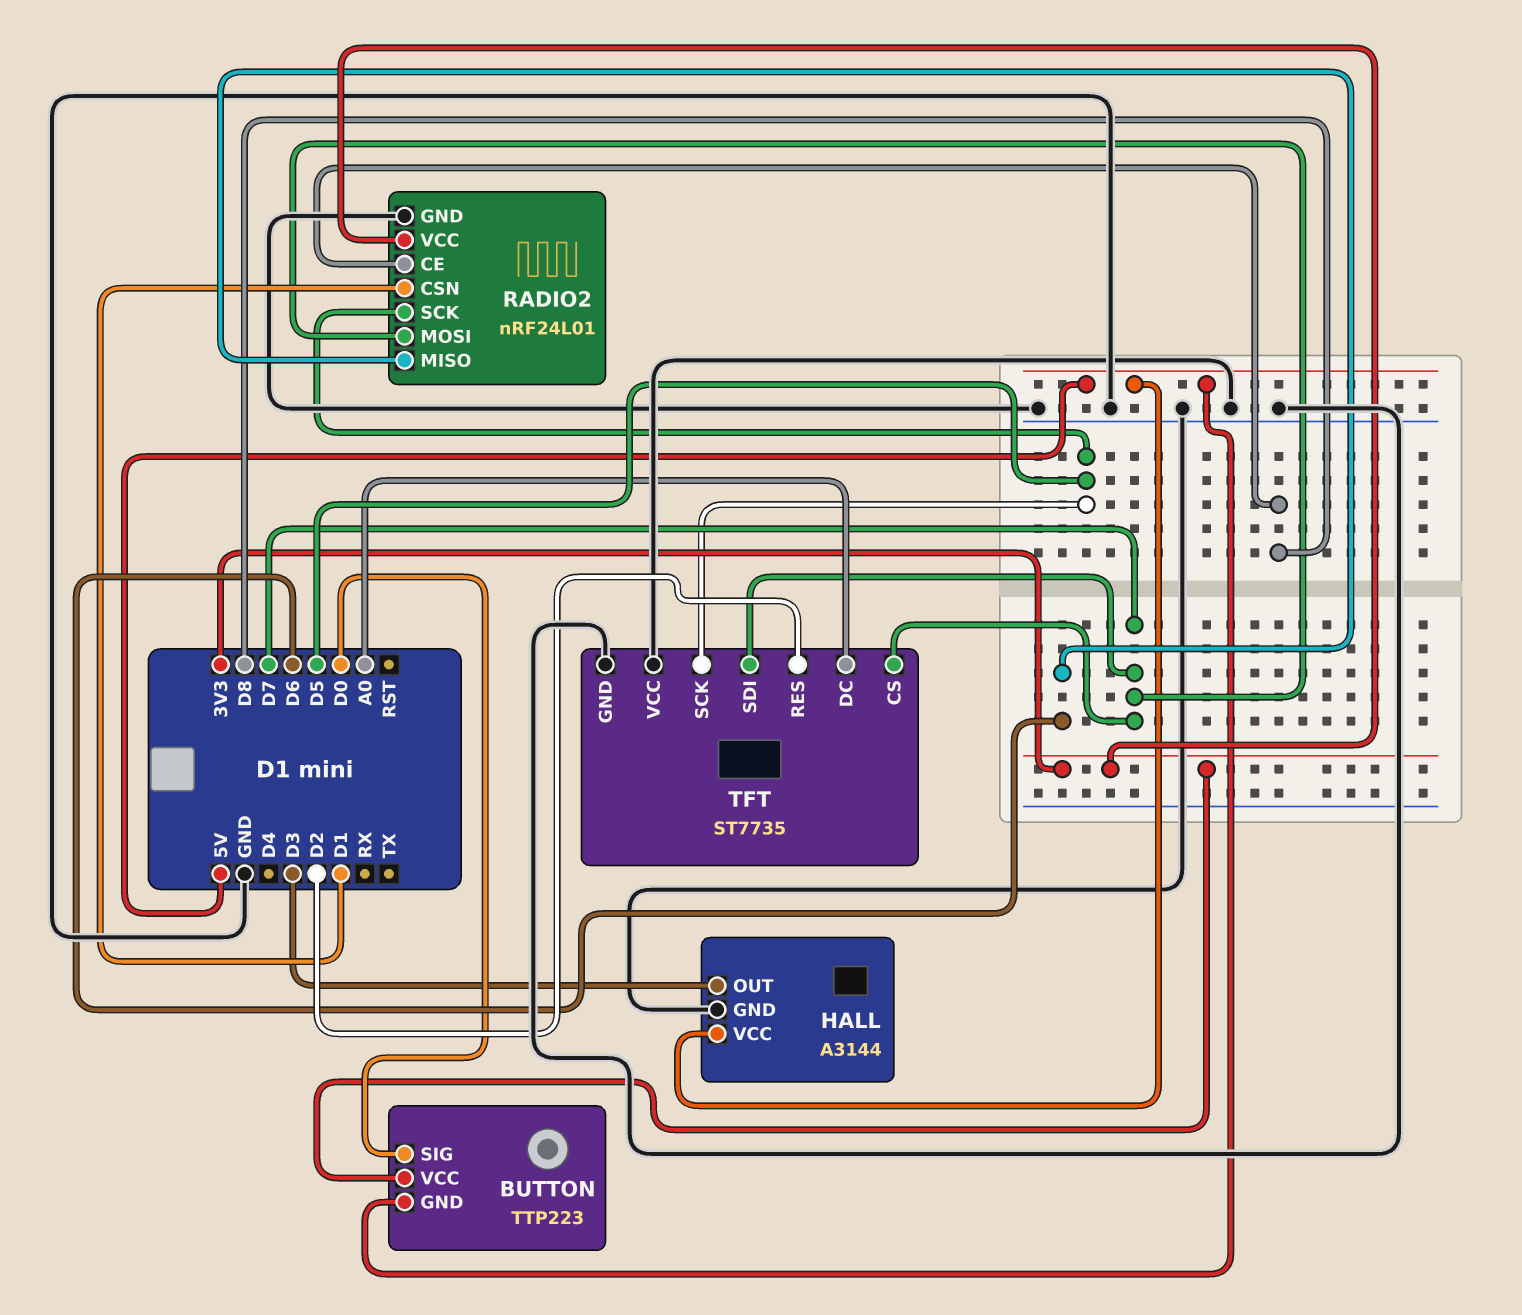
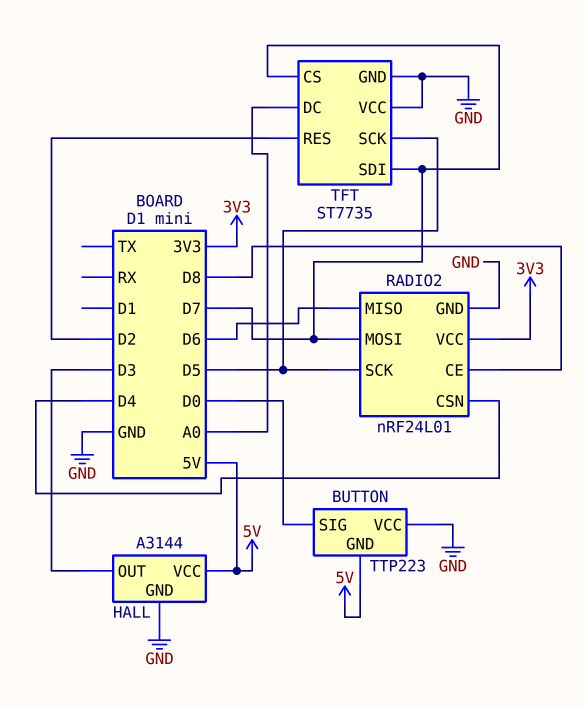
BUTTON pin VCC: 3V3 -> GND
RADIO2 pin CSN: D1 -> D4

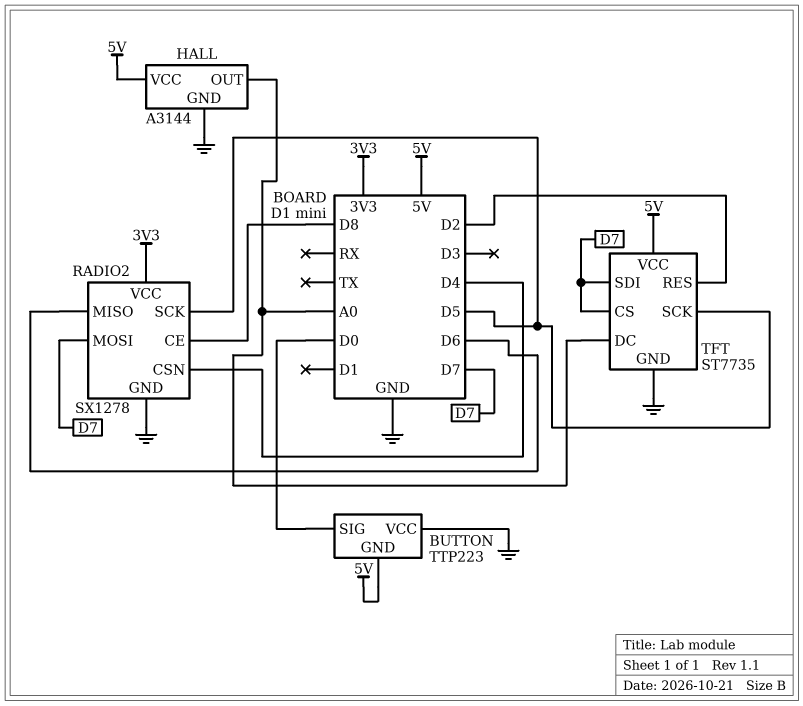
HALL pin OUT: D3 -> A0
RADIO2: nRF24L01 -> SX1278
TFT pin VCC: GND -> 5V

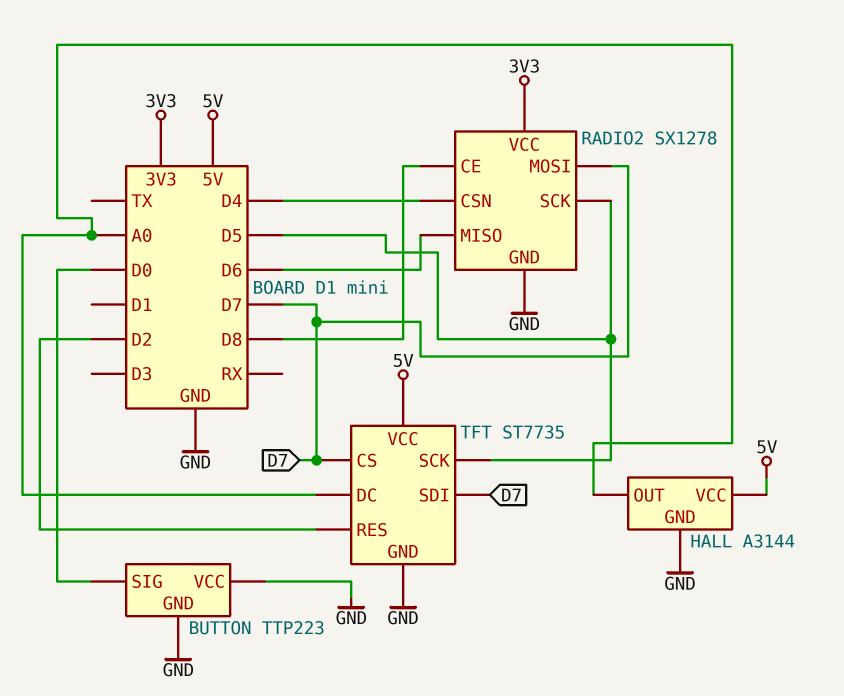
BUTTON pin GND: 5V -> GND

